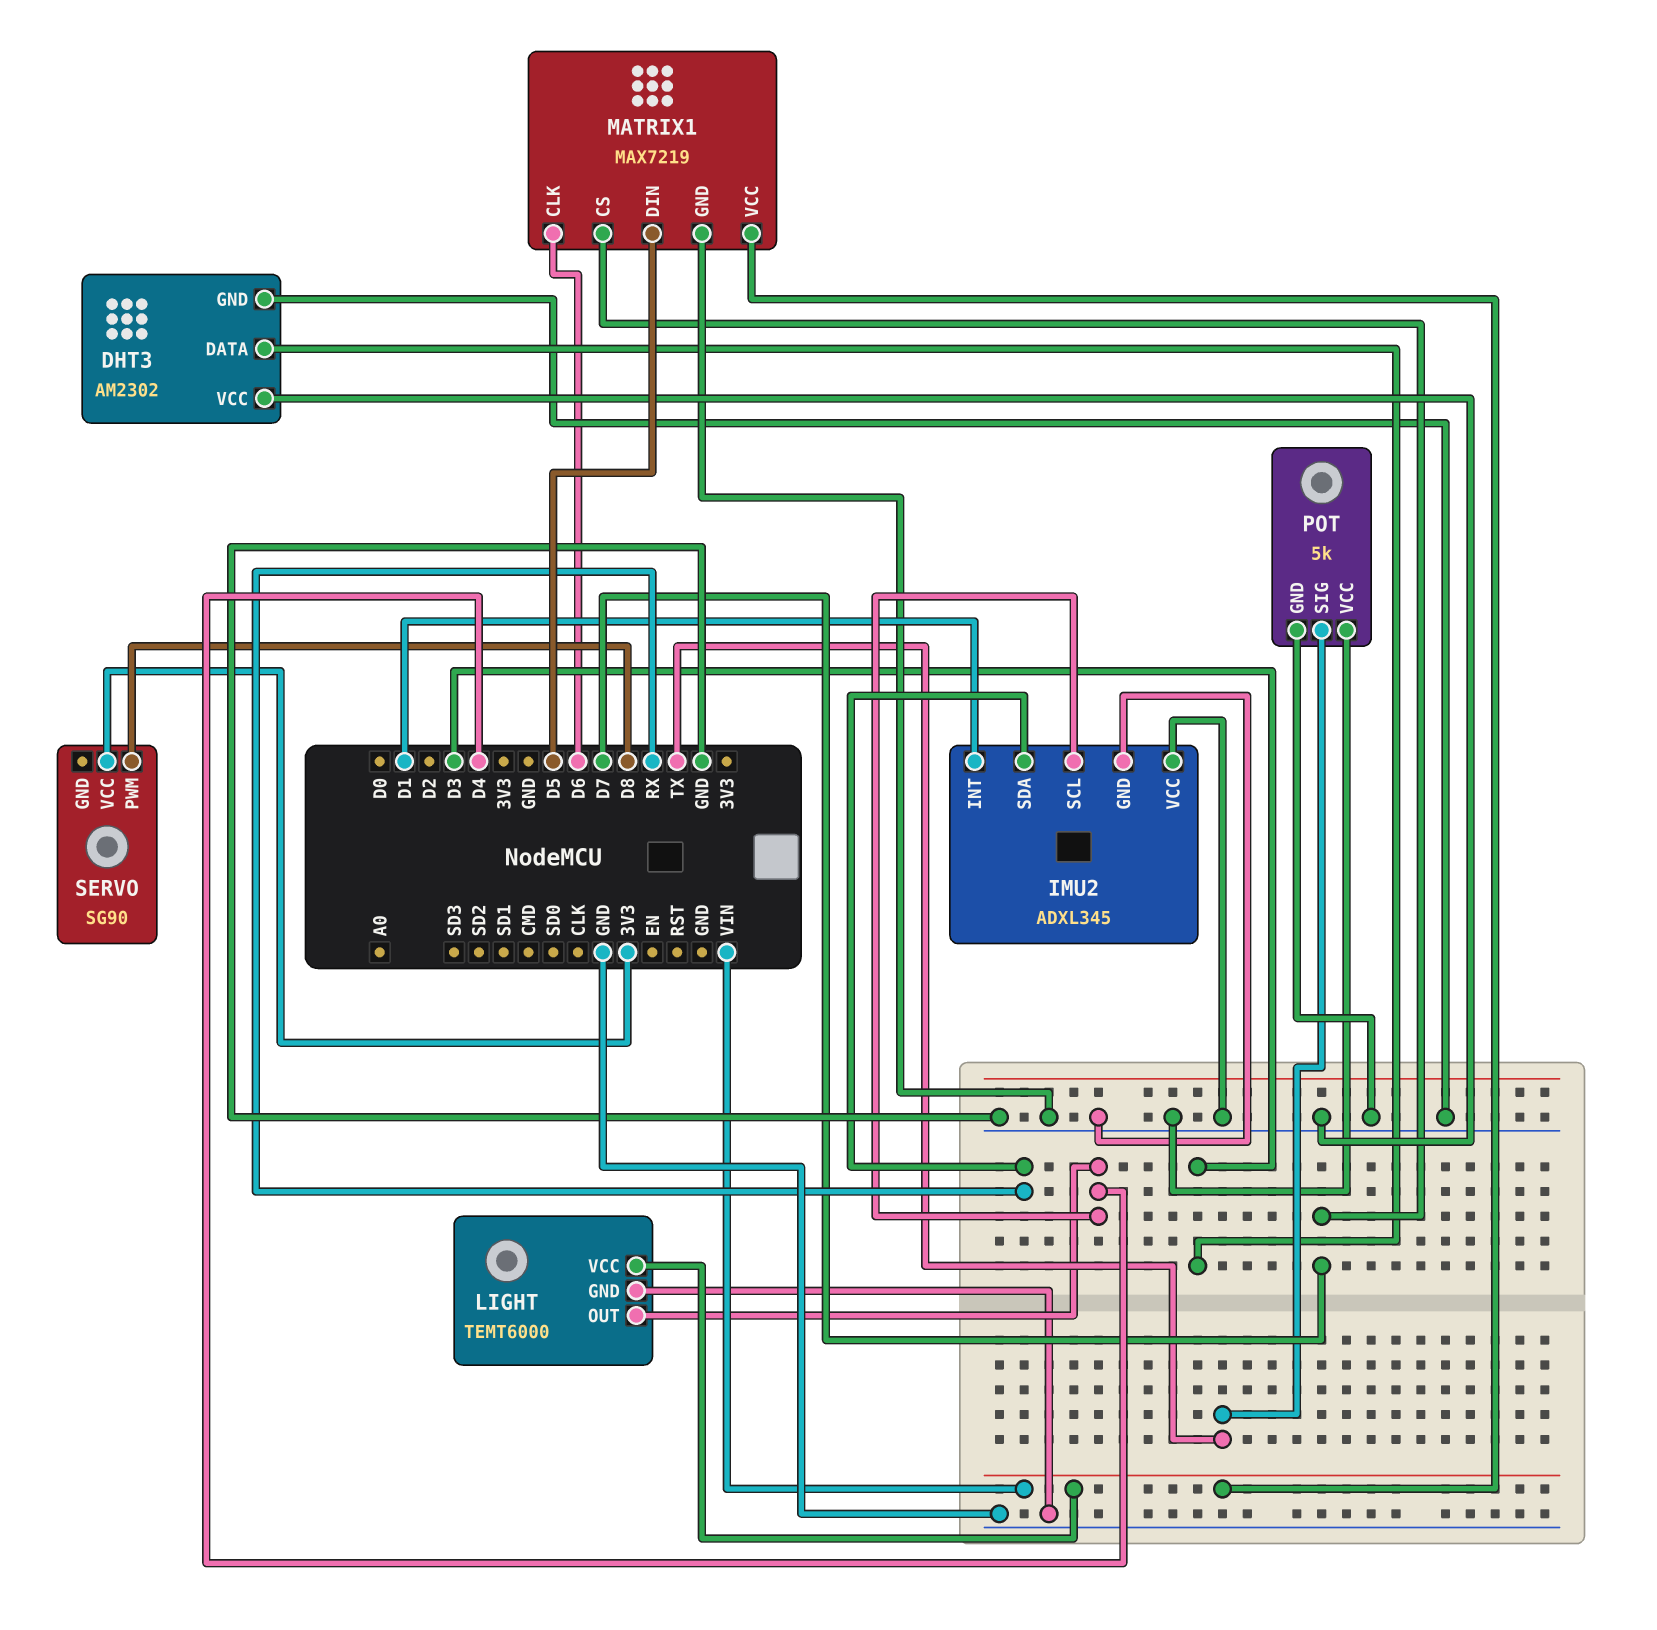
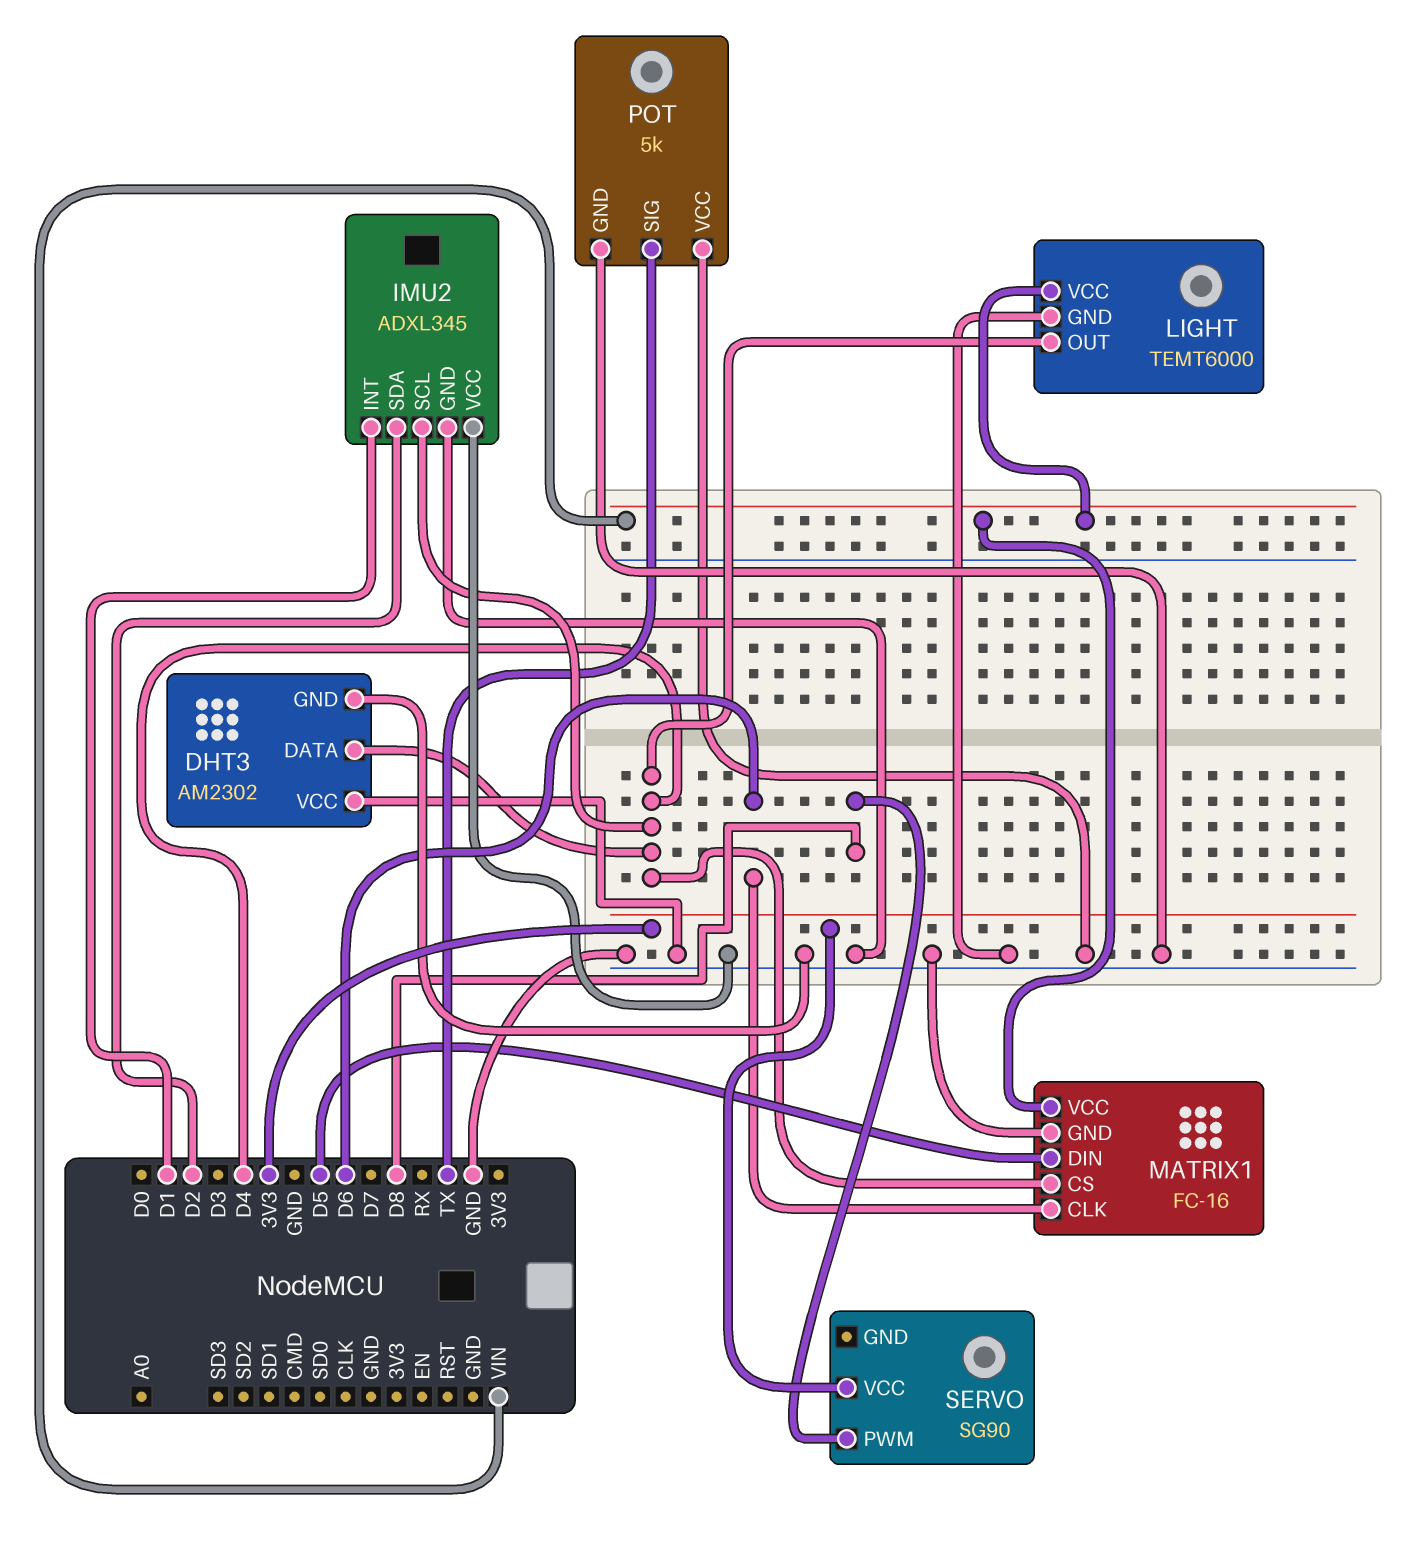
DHT3 pin DATA: D3 -> D4
IMU2 pin SDA: RX -> D2
MATRIX1: MAX7219 -> FC-16
MATRIX1 pin CS: D7 -> D4

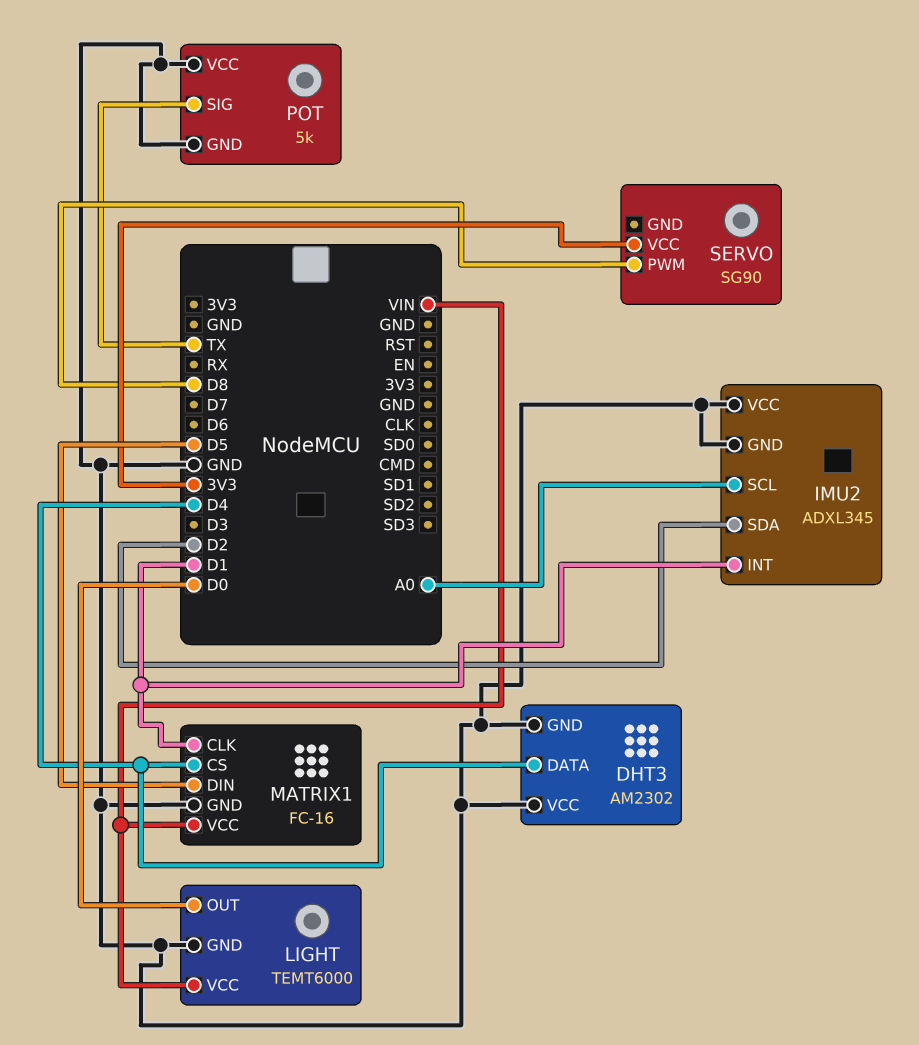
IMU2 pin SCL: D4 -> A0
LIGHT pin OUT: D4 -> D0
MATRIX1 pin CLK: D6 -> D1

